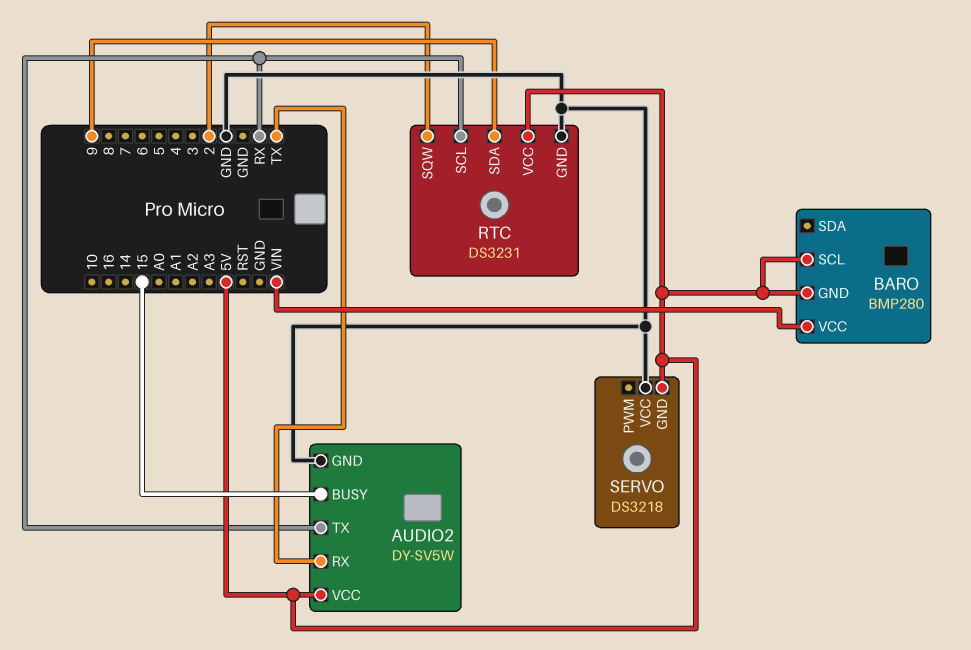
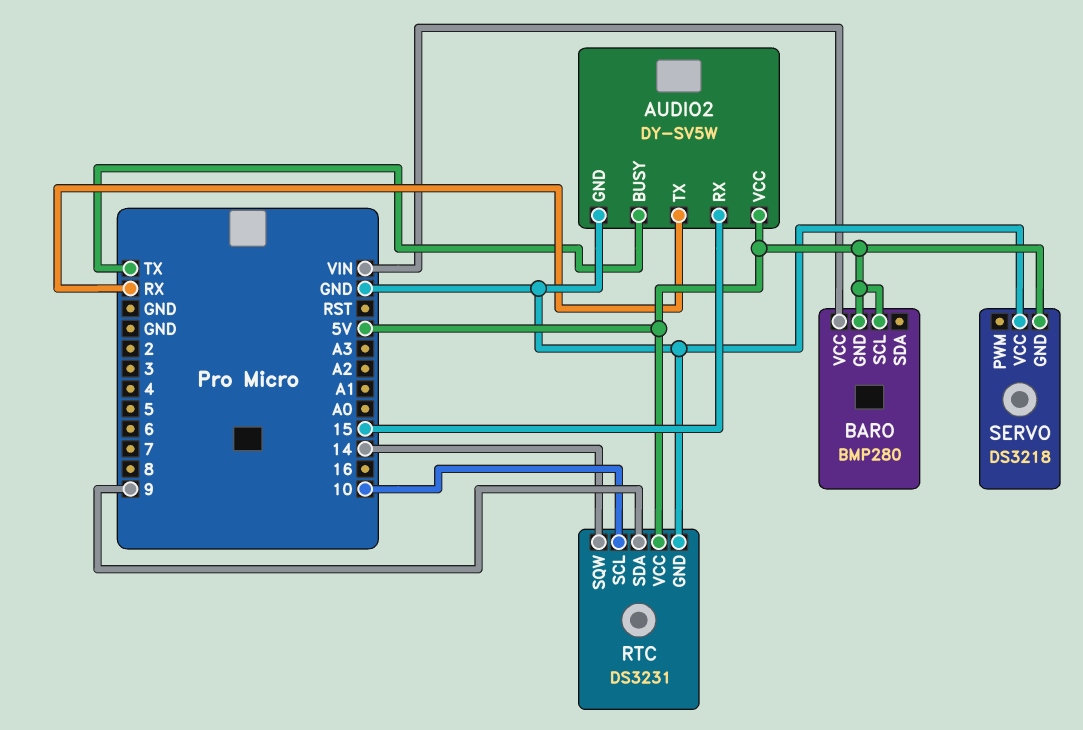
AUDIO2 pin BUSY: 15 -> TX
AUDIO2 pin RX: TX -> 15
RTC pin SCL: RX -> 10
RTC pin SQW: 2 -> 14

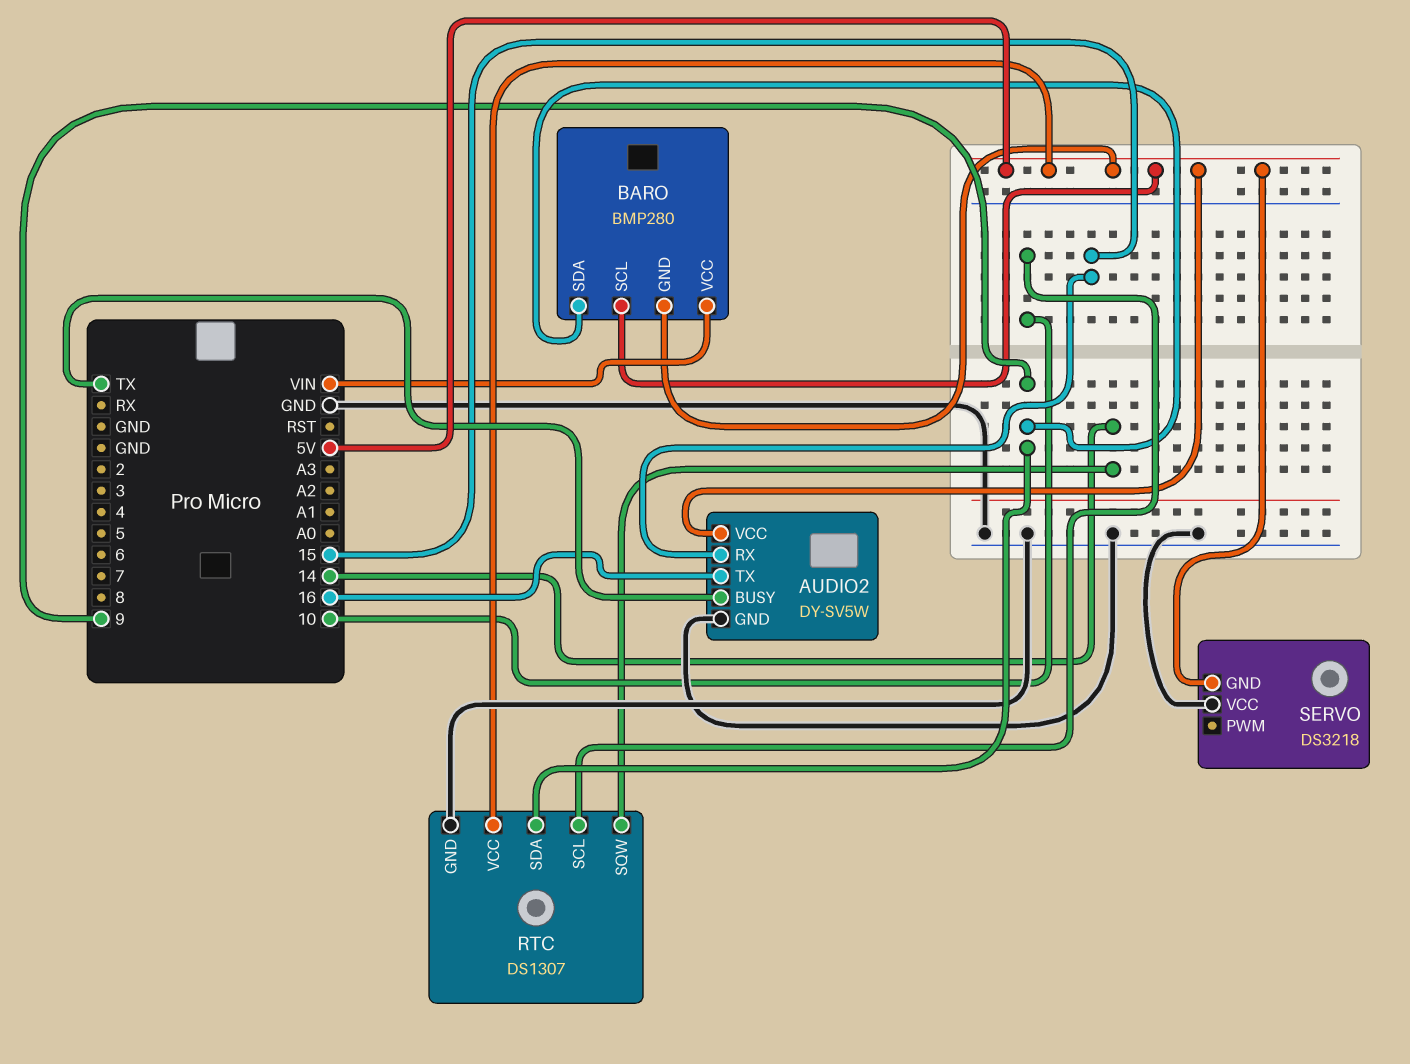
AUDIO2 pin TX: RX -> 16
BARO pin SDA: none -> 9
RTC: DS3231 -> DS1307

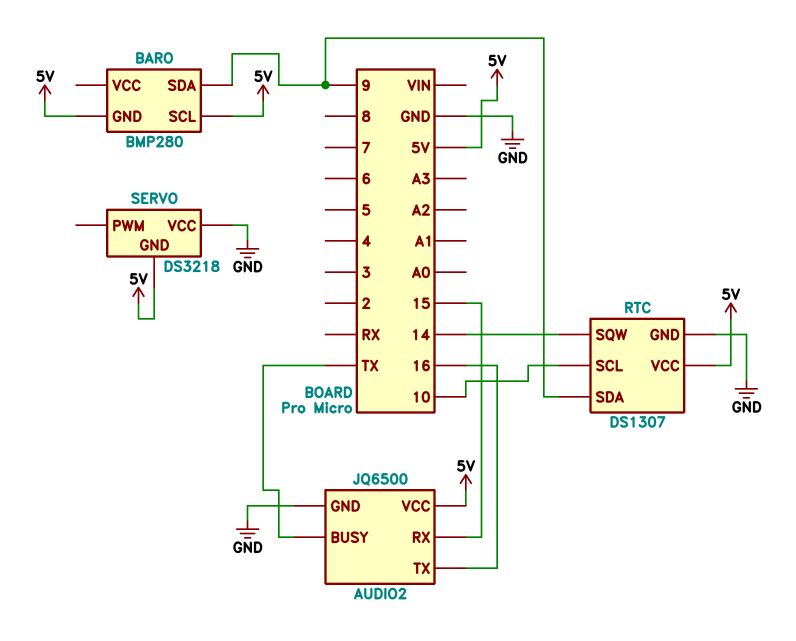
AUDIO2: DY-SV5W -> JQ6500
BARO pin VCC: VIN -> none

